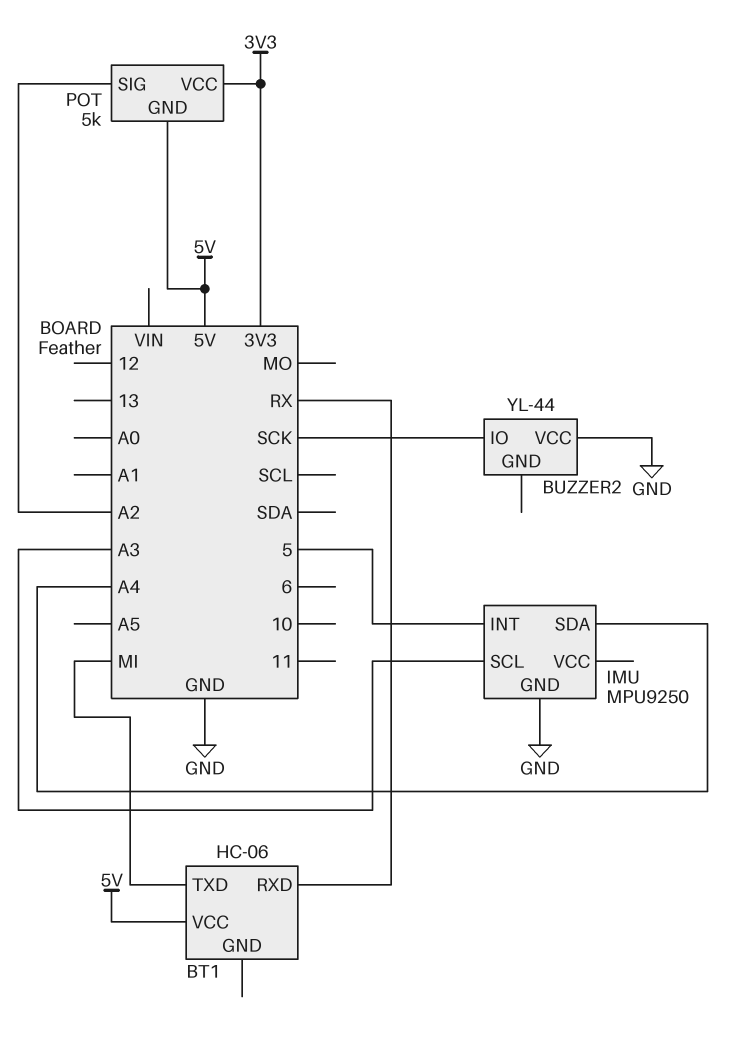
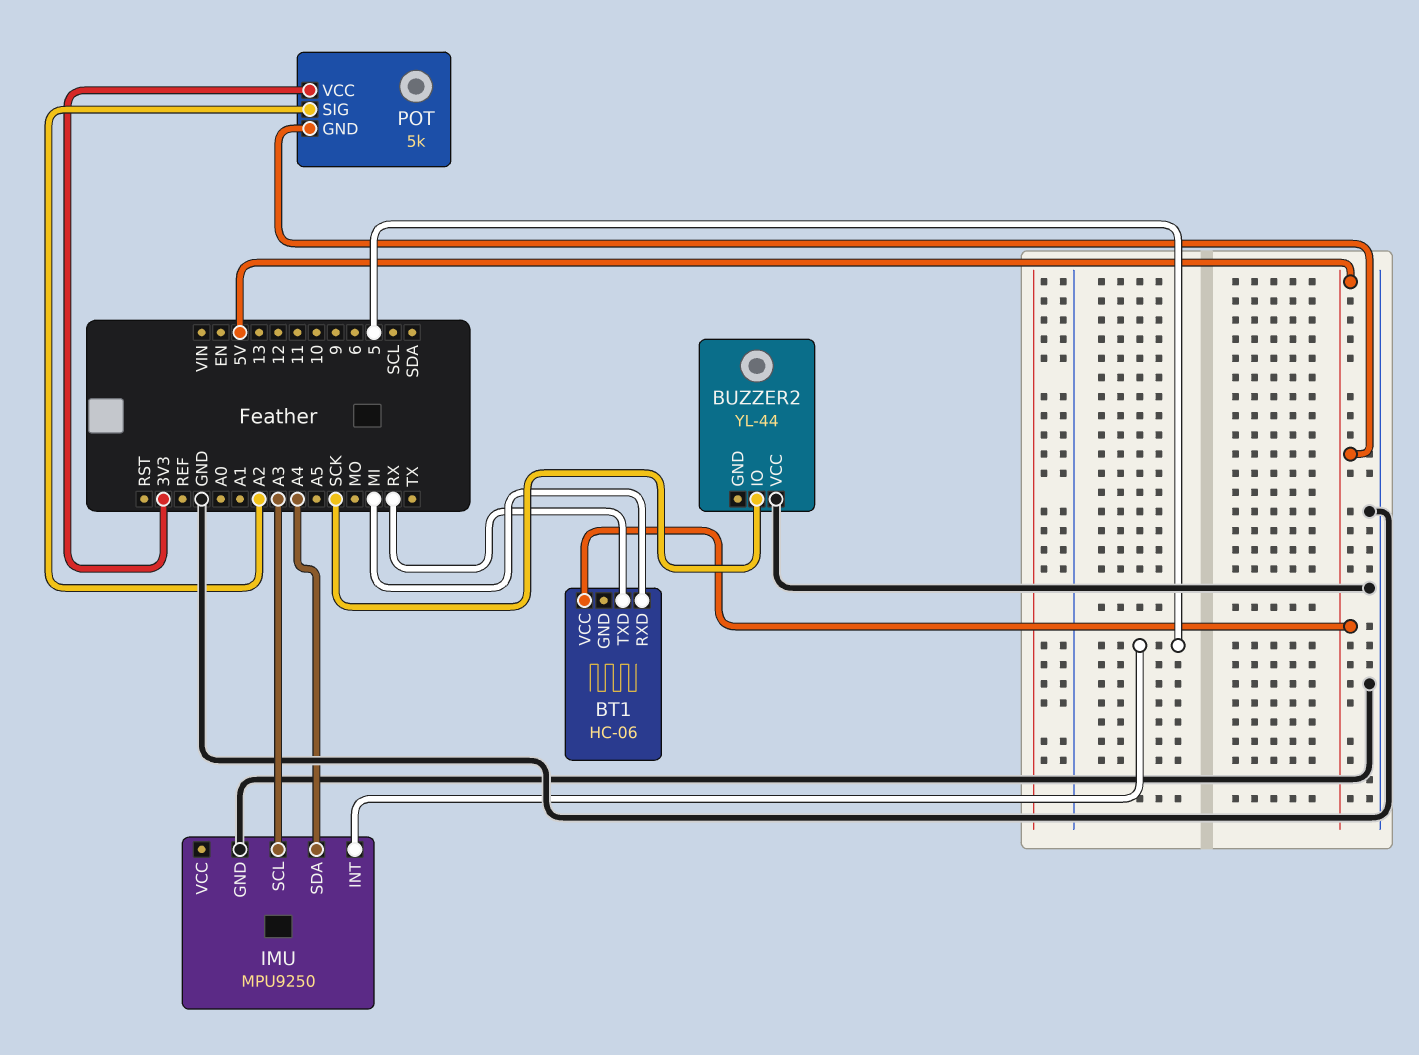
BT1 pin RXD: RX -> MI
BT1 pin TXD: MI -> RX

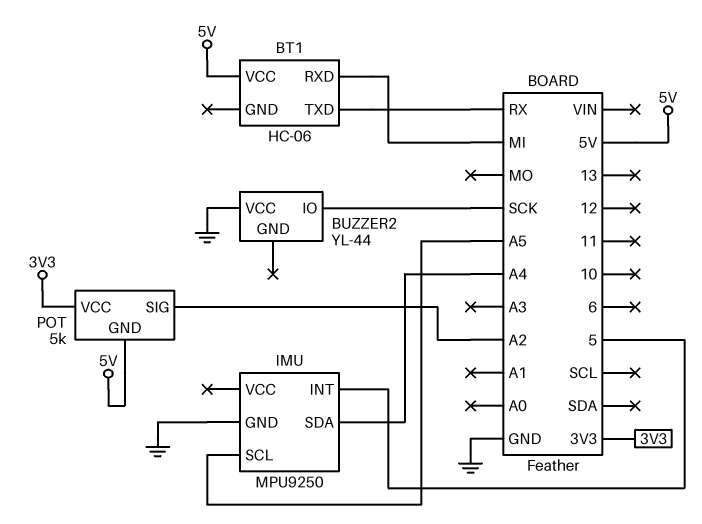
IMU pin SCL: A3 -> A5

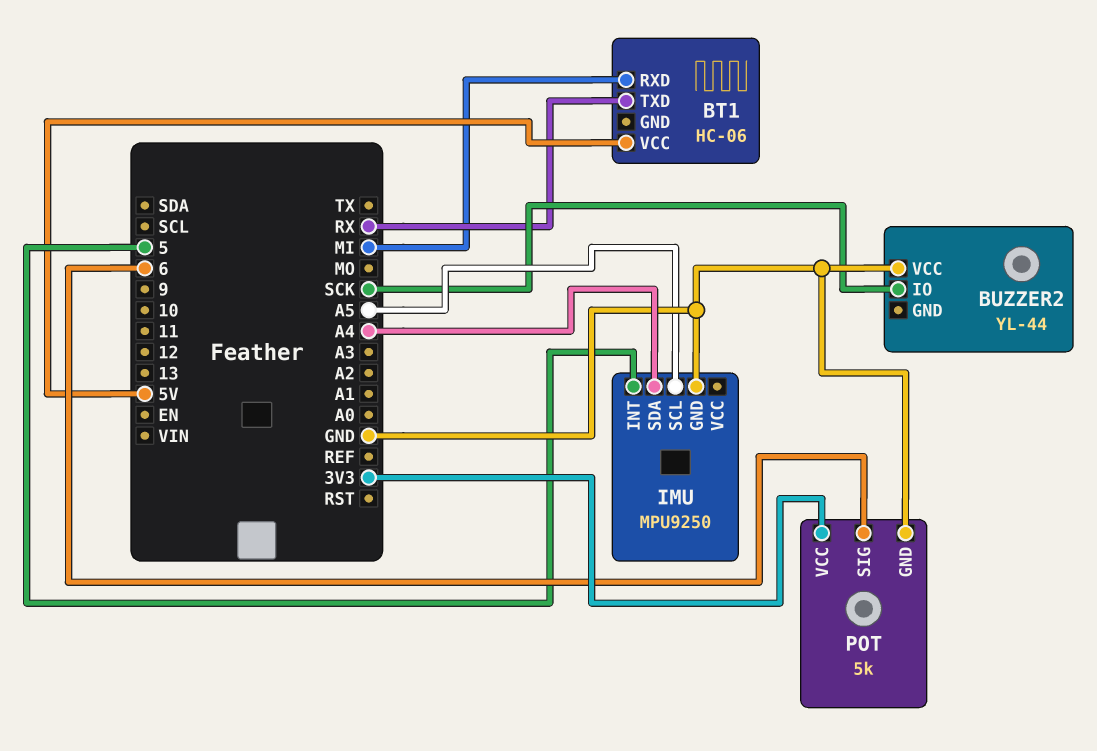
POT pin GND: 5V -> GND
POT pin SIG: A2 -> 6

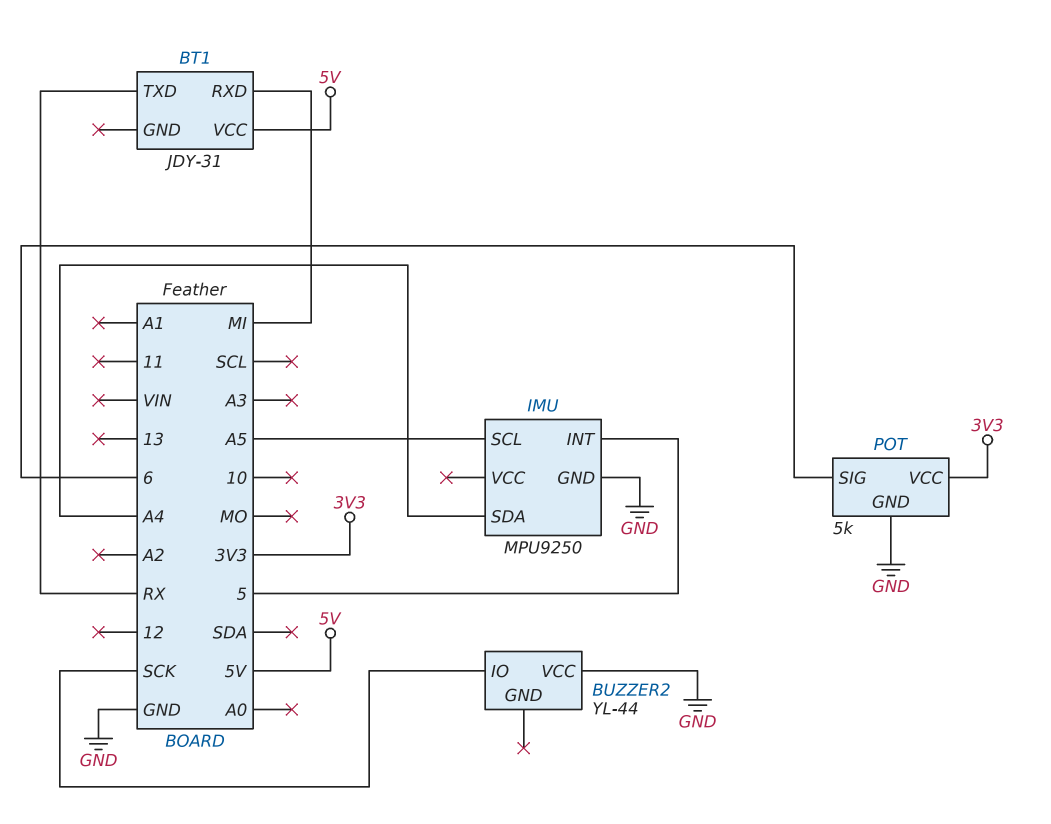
BT1: HC-06 -> JDY-31

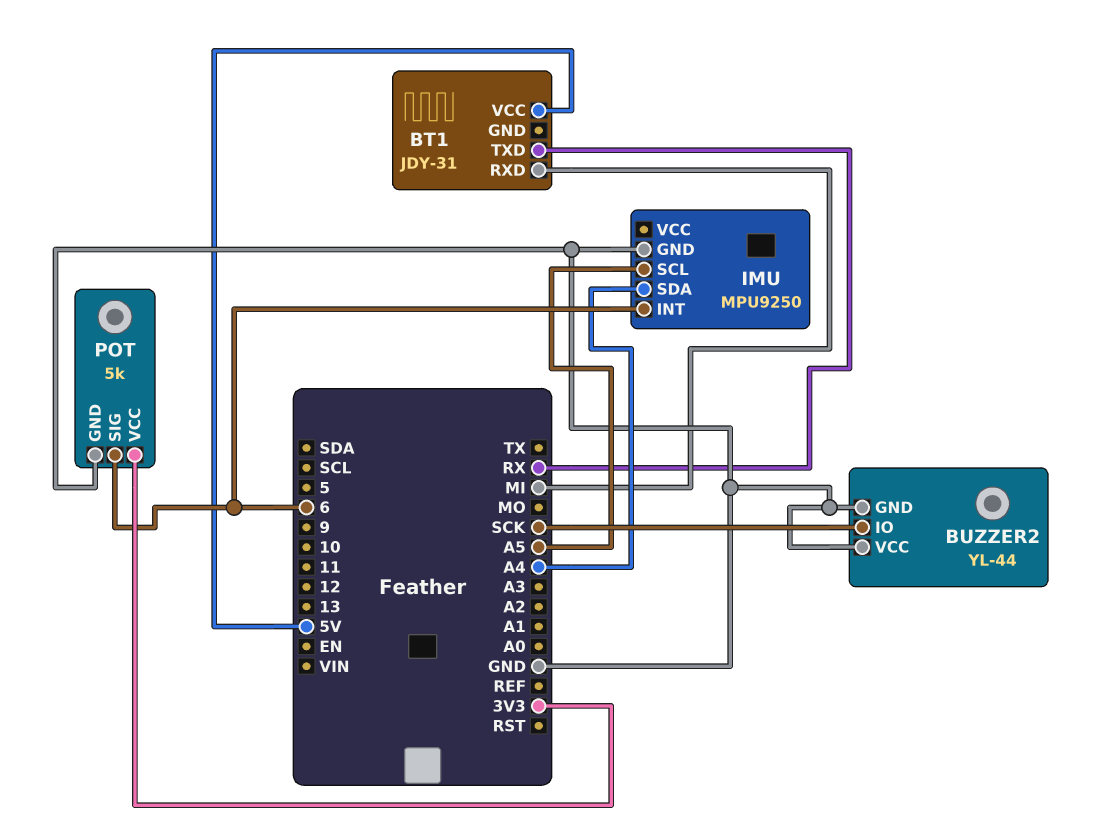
BUZZER2 pin GND: none -> GND
IMU pin INT: 5 -> 6

